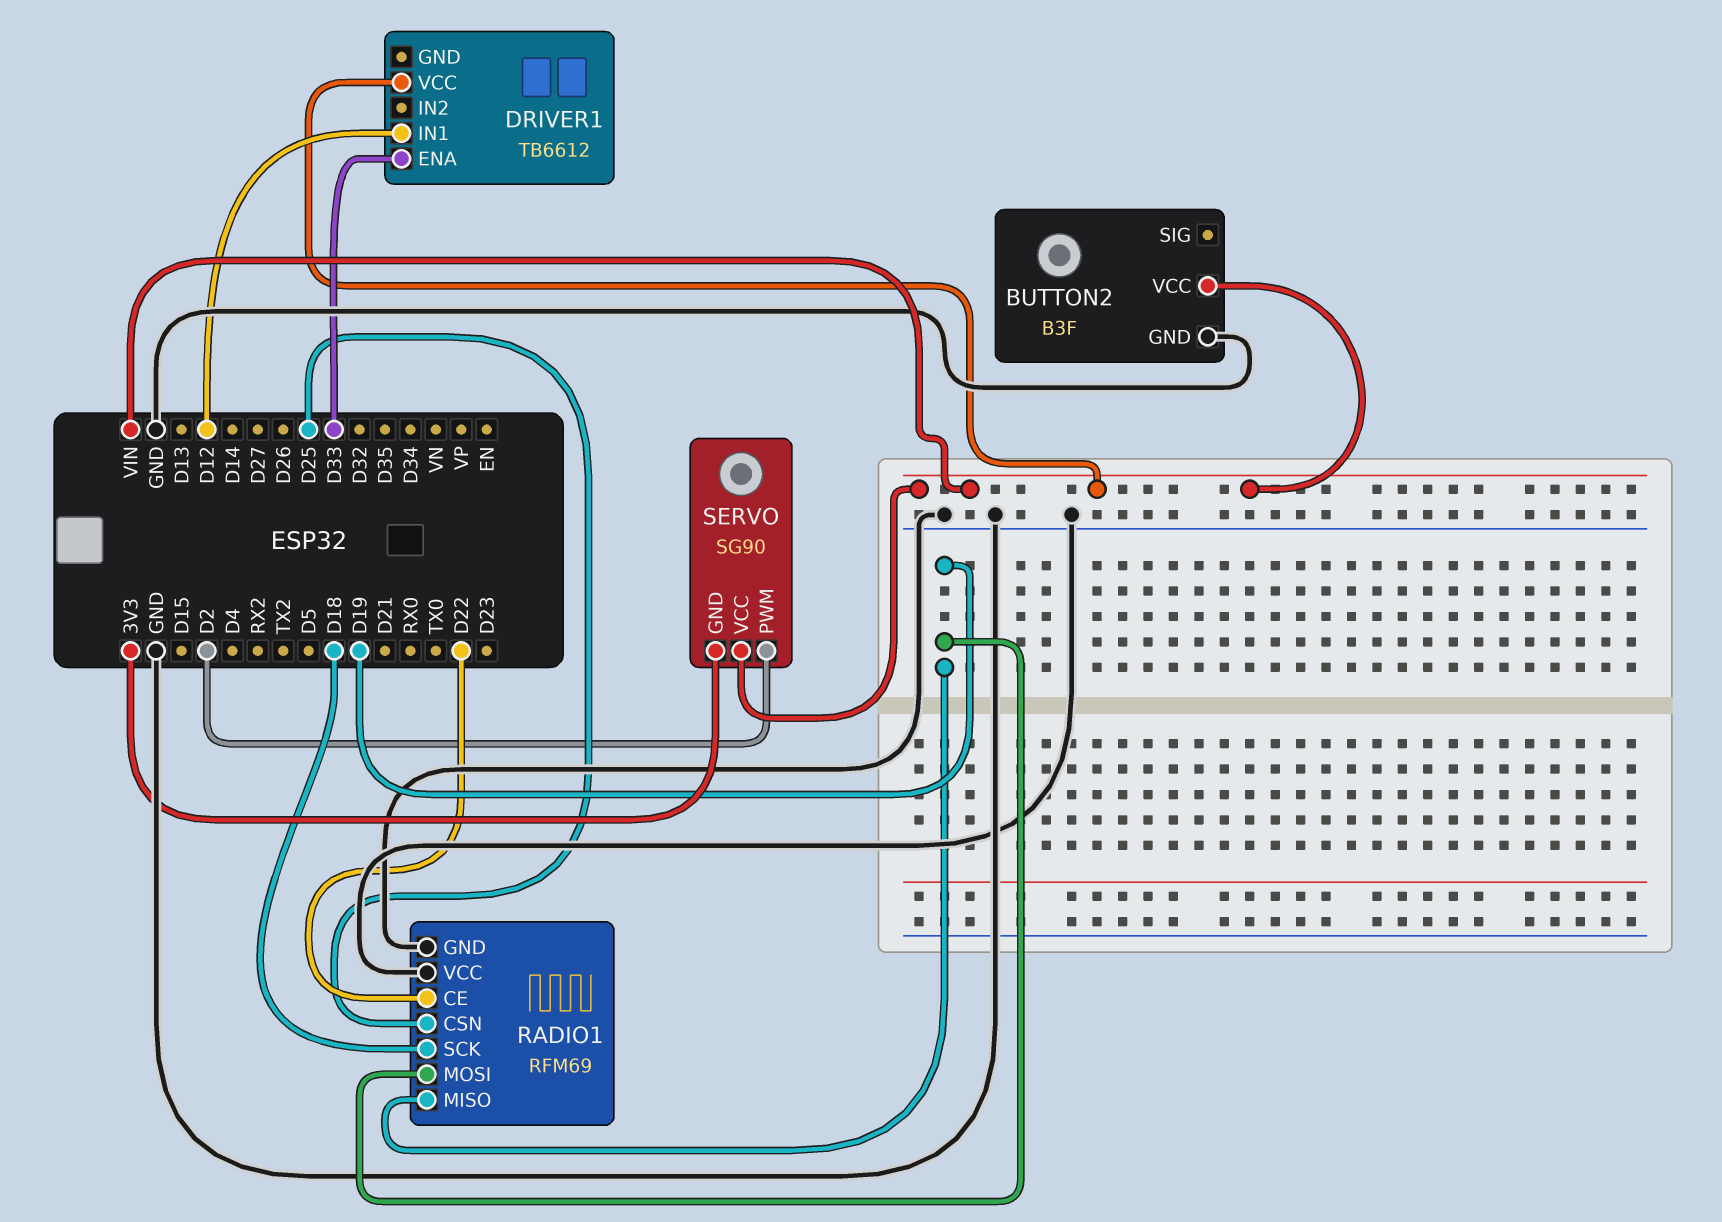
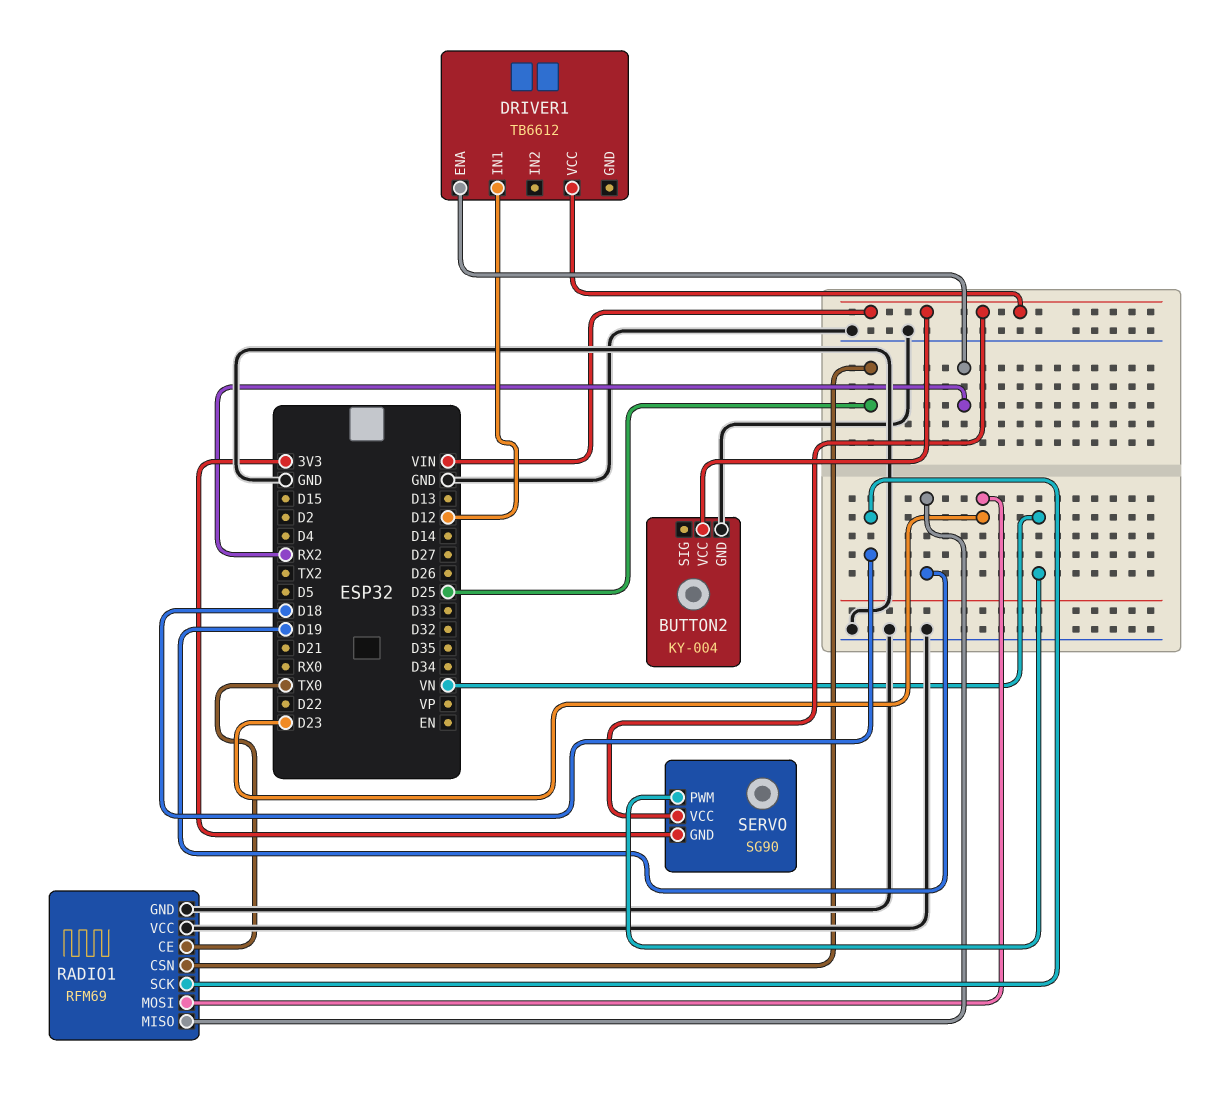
BUTTON2: B3F -> KY-004
DRIVER1 pin ENA: D33 -> RX2
RADIO1 pin CE: D22 -> TX0
RADIO1 pin MOSI: D19 -> D23
SERVO pin PWM: D2 -> VN

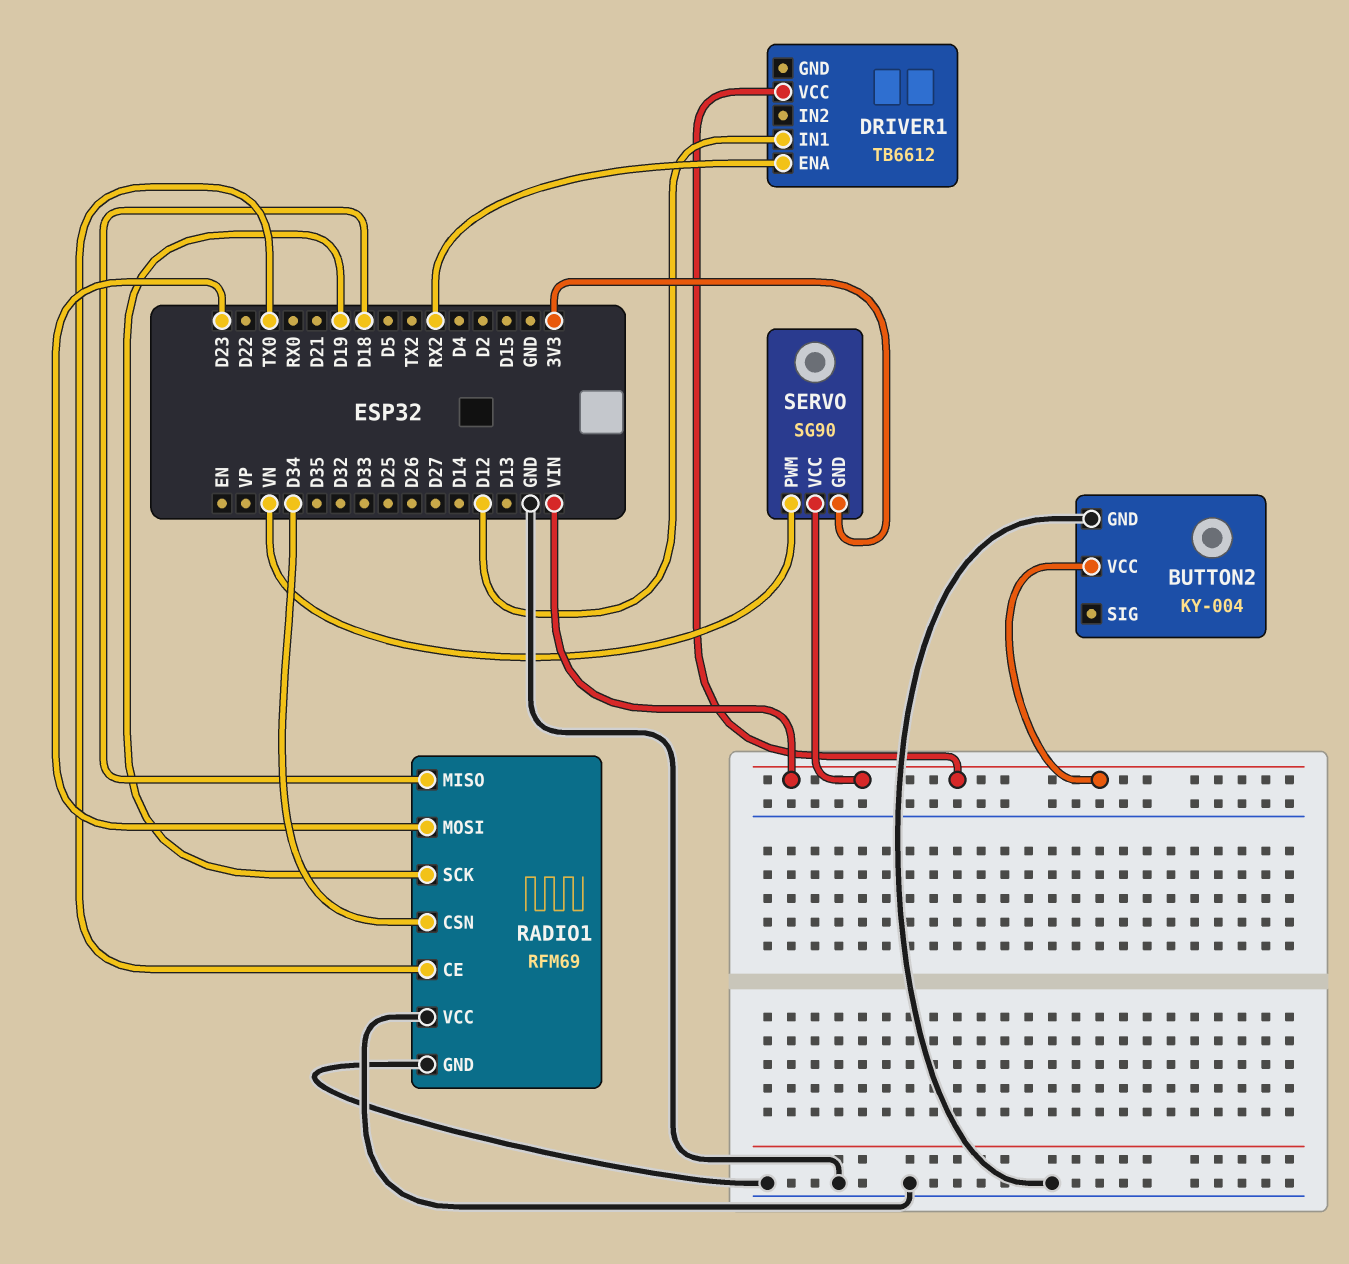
RADIO1 pin CSN: D25 -> D34
RADIO1 pin MISO: D19 -> D18
RADIO1 pin SCK: D18 -> D19

